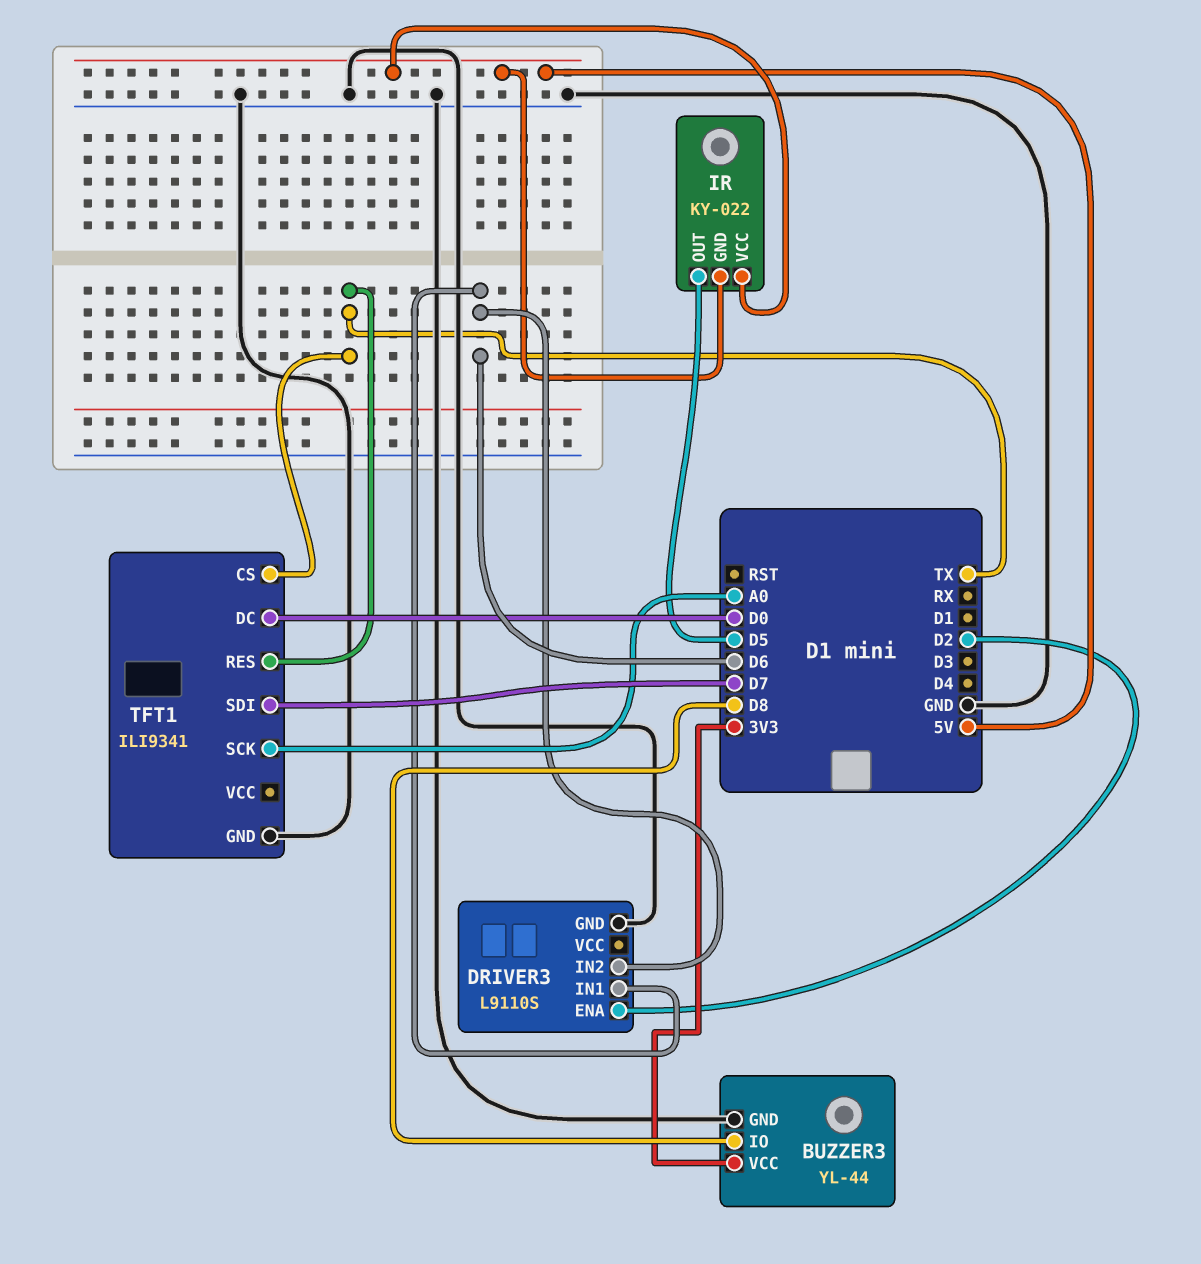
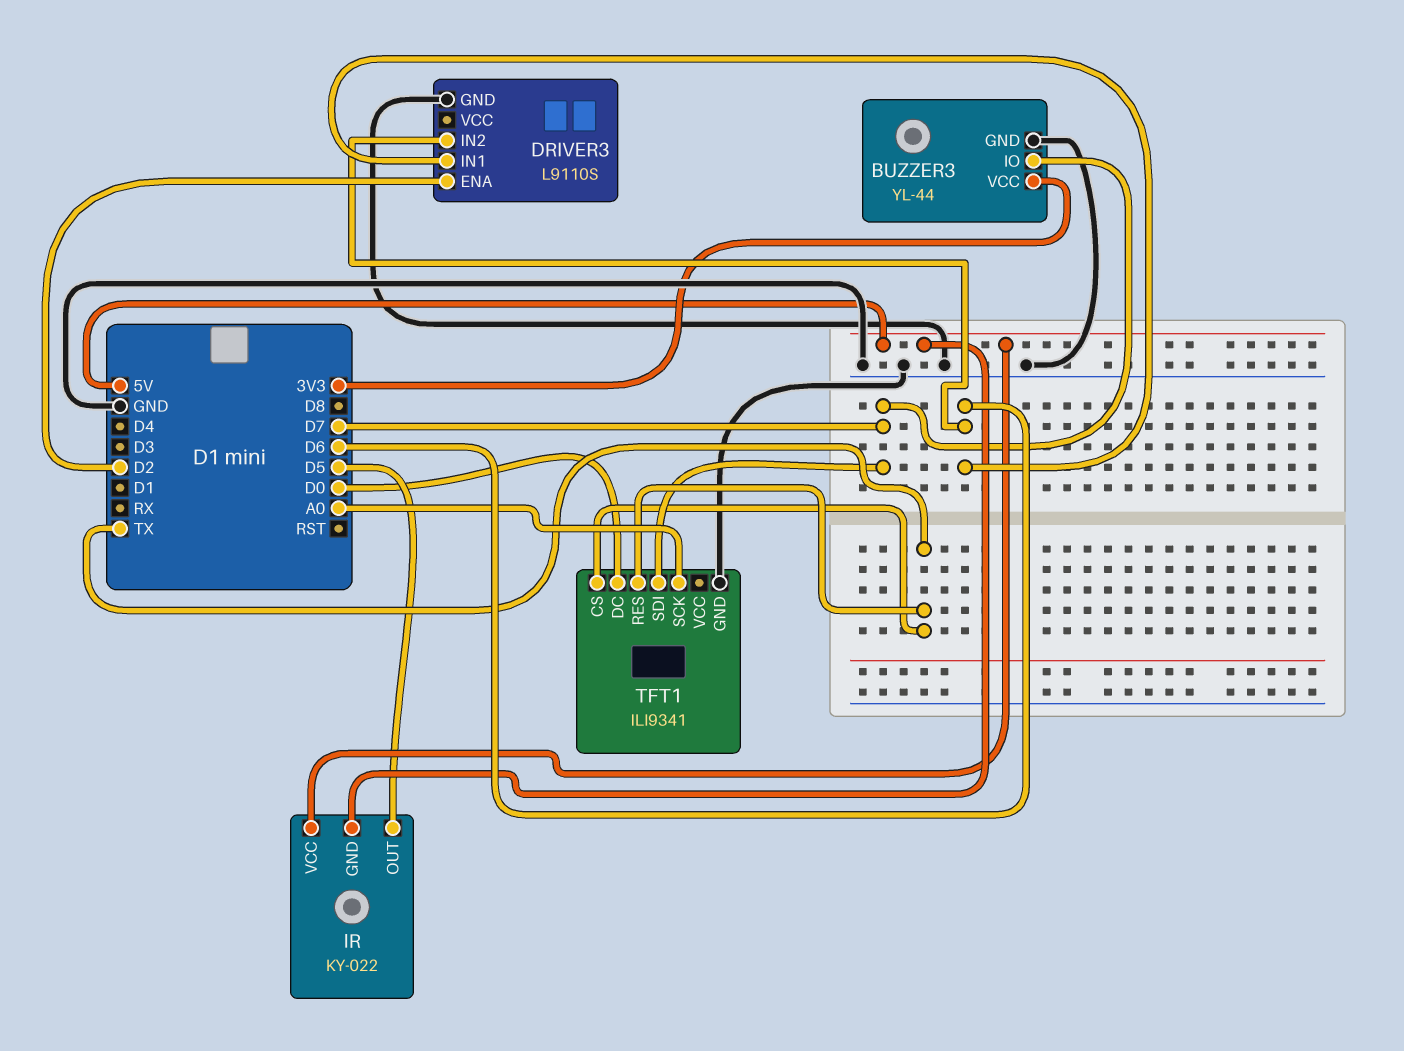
BUZZER3 pin IO: D8 -> D7

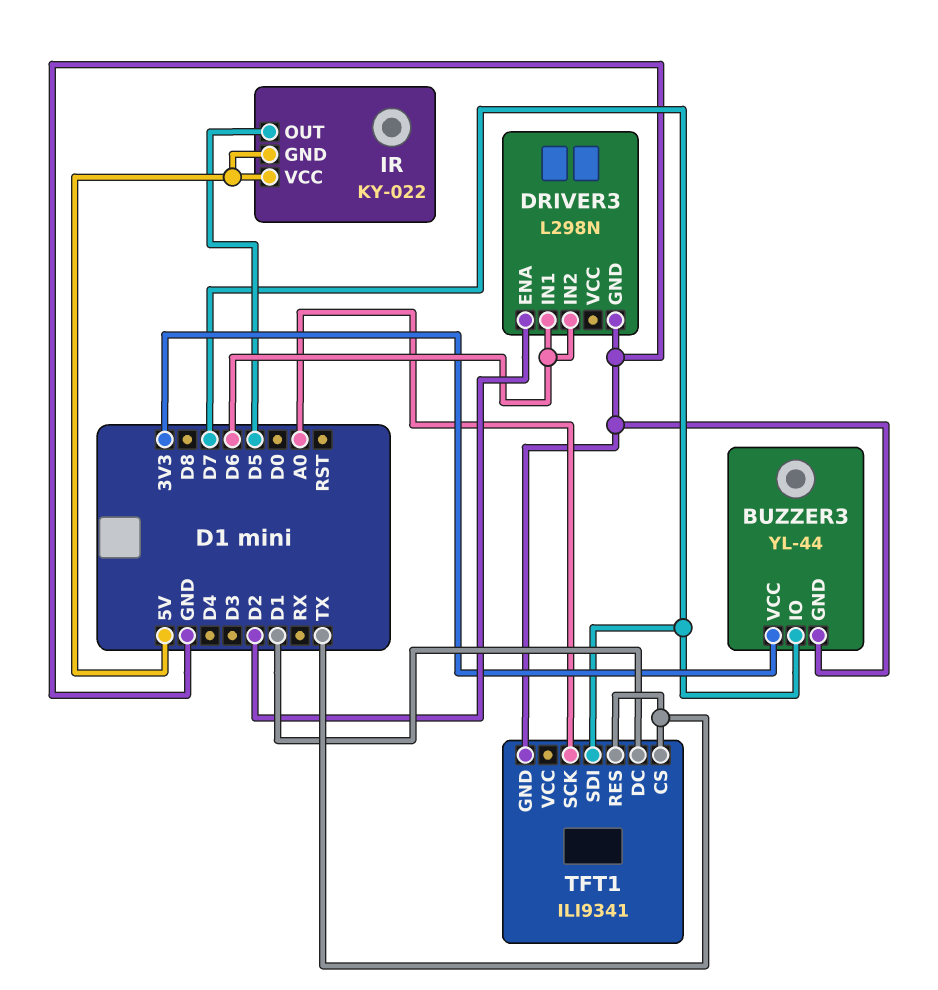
DRIVER3: L9110S -> L298N
TFT1 pin DC: D0 -> D1

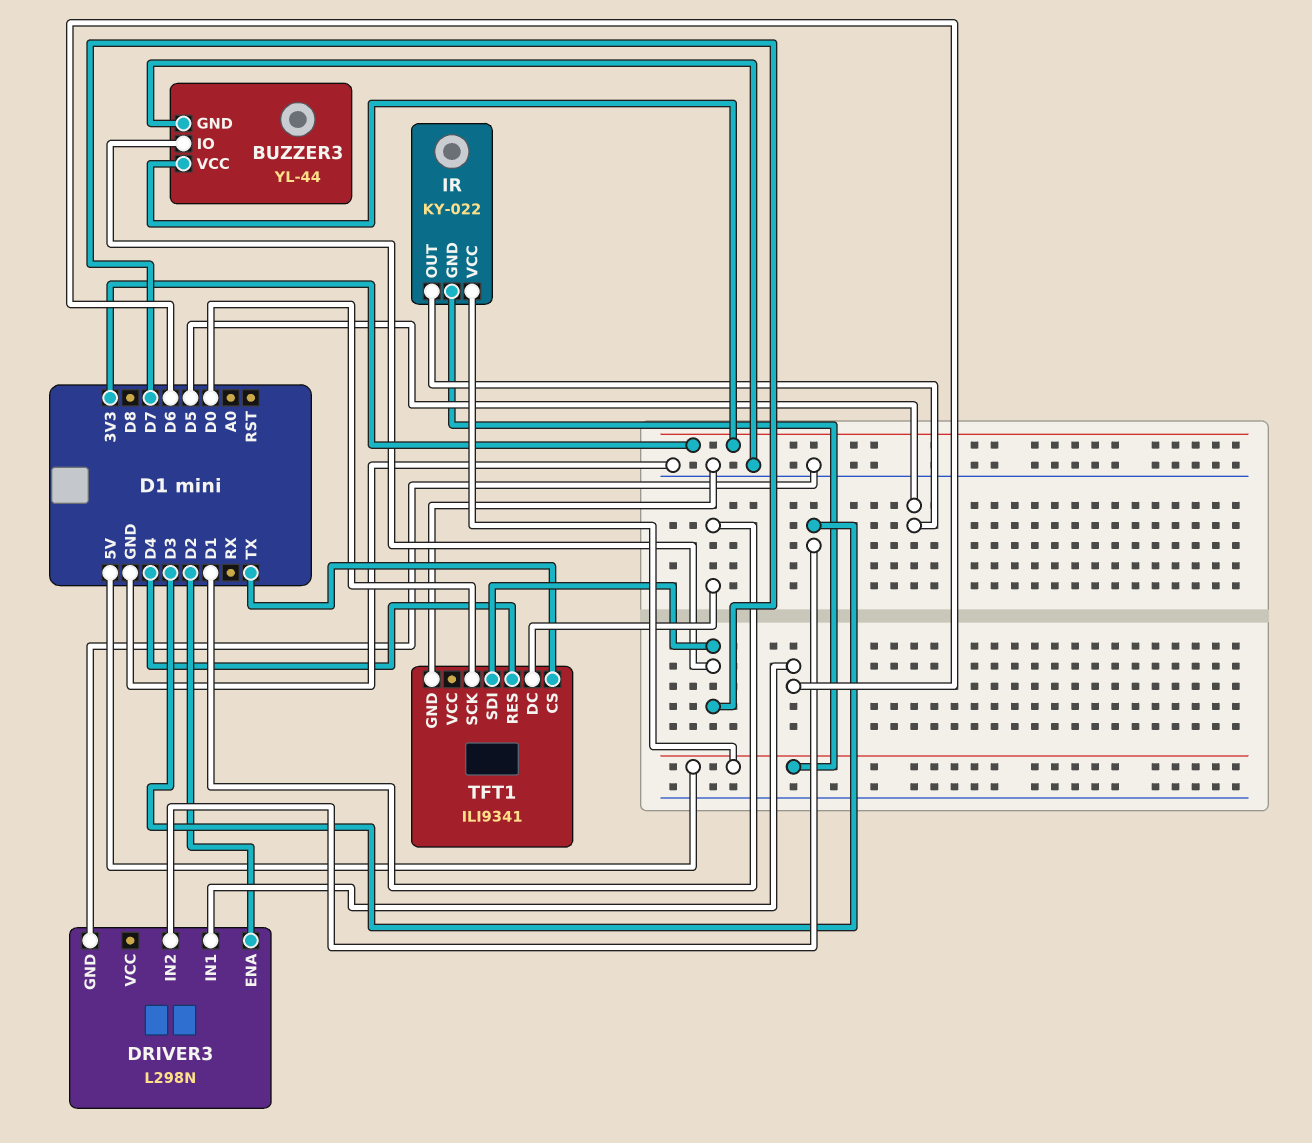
DRIVER3 pin IN2: D6 -> D3
TFT1 pin RES: TX -> D4
TFT1 pin SCK: A0 -> D0

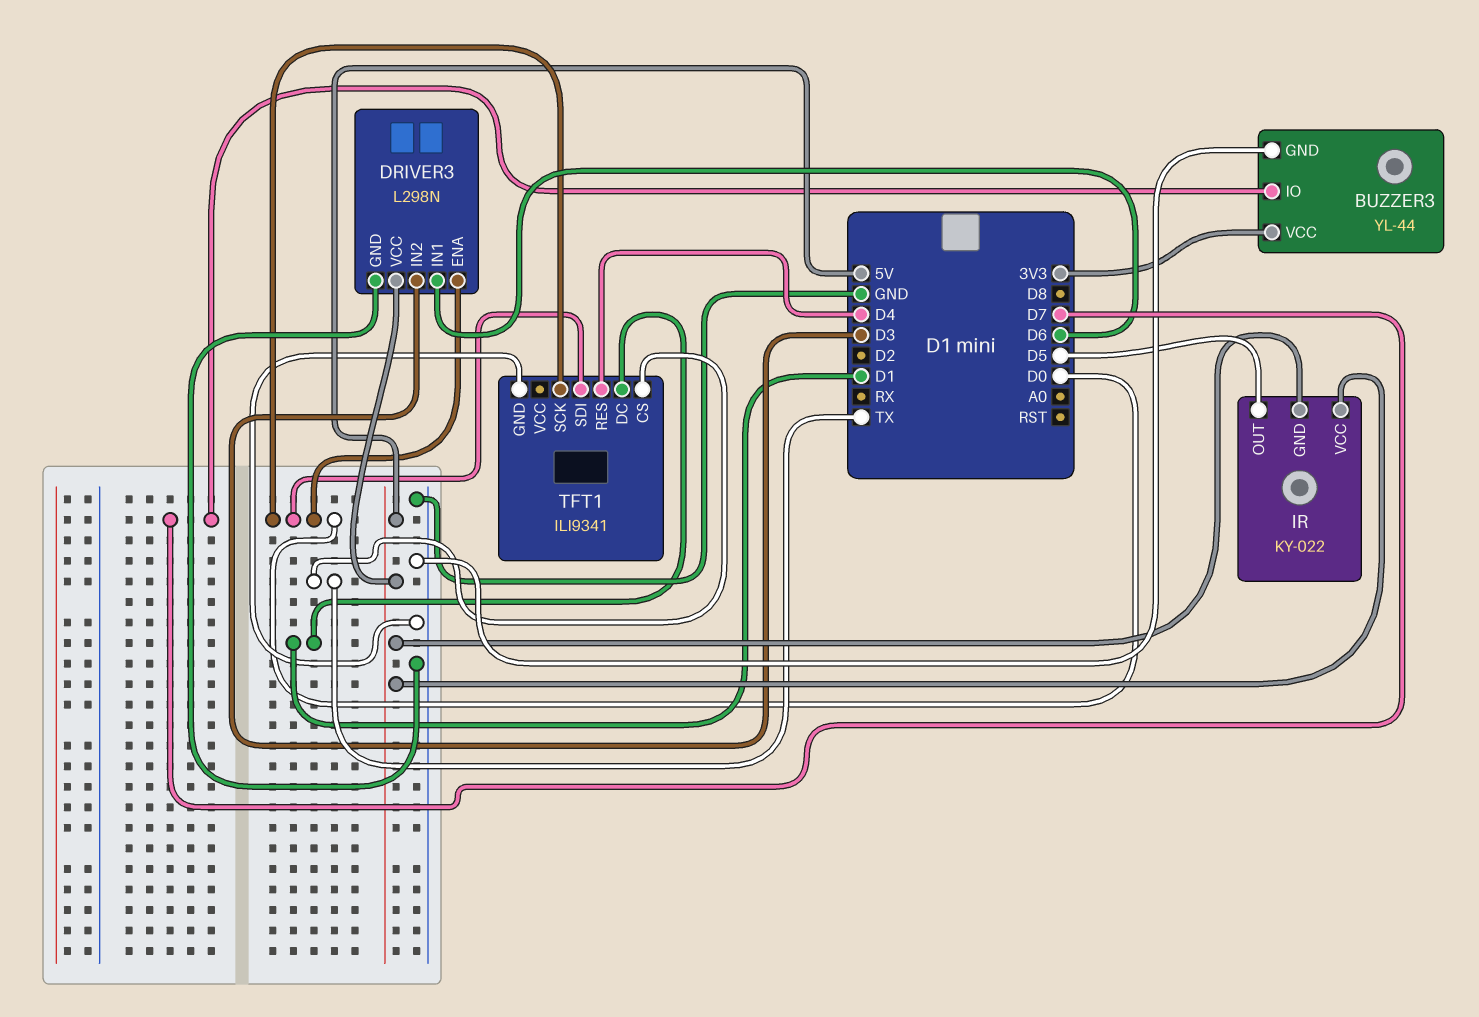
DRIVER3 pin ENA: D2 -> D0
DRIVER3 pin VCC: none -> 5V
TFT1 pin SDI: D7 -> D0

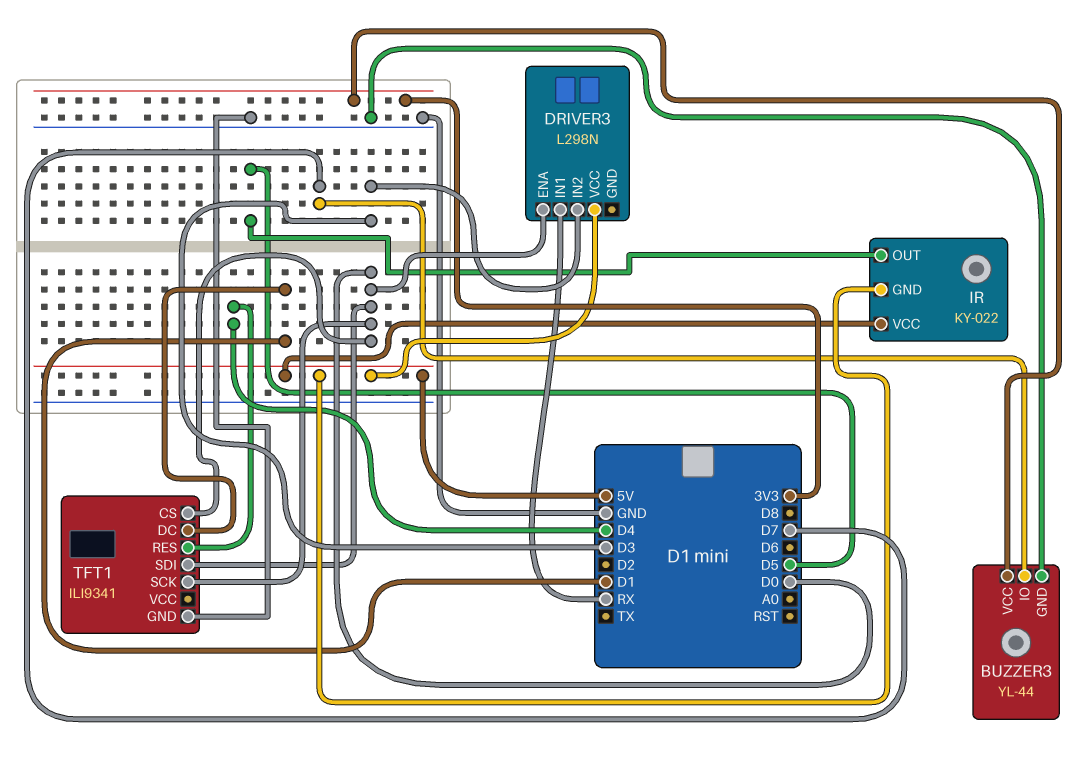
DRIVER3 pin GND: GND -> none
DRIVER3 pin IN1: D6 -> RX
TFT1 pin CS: TX -> D0

